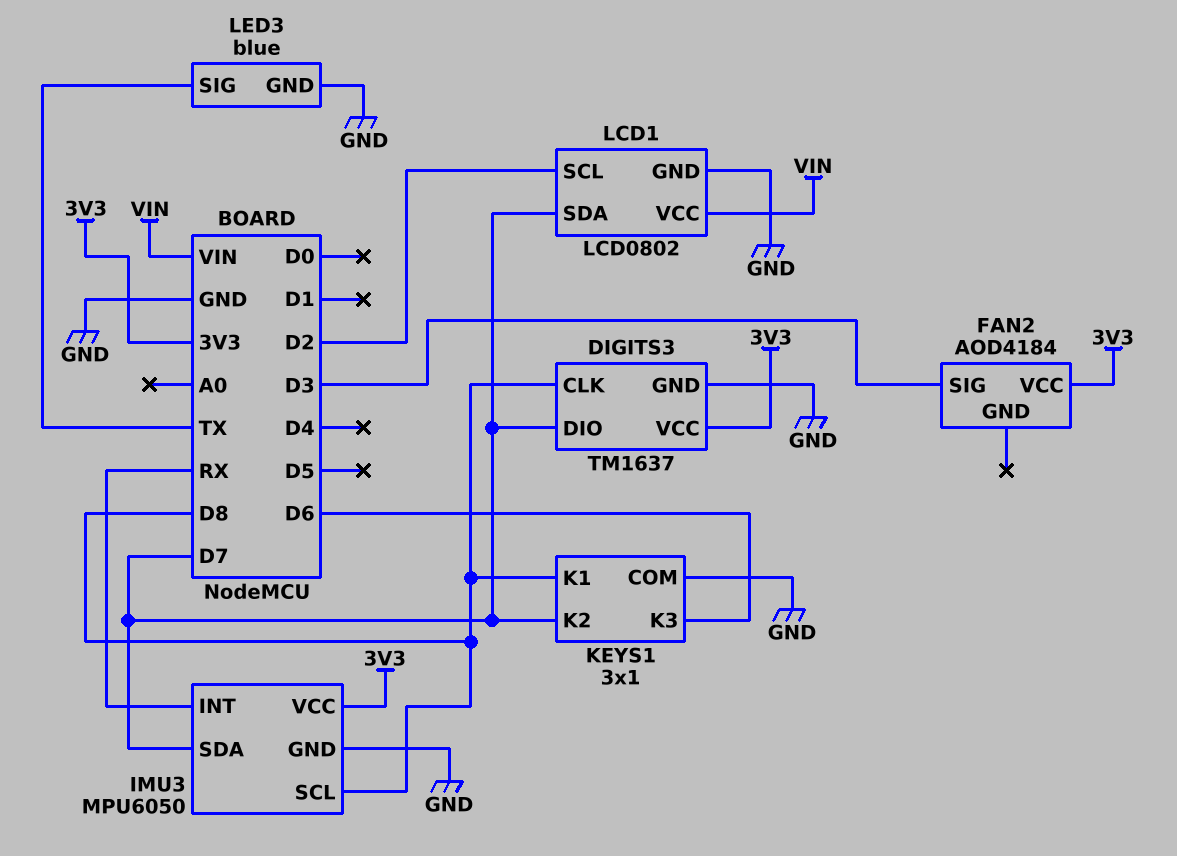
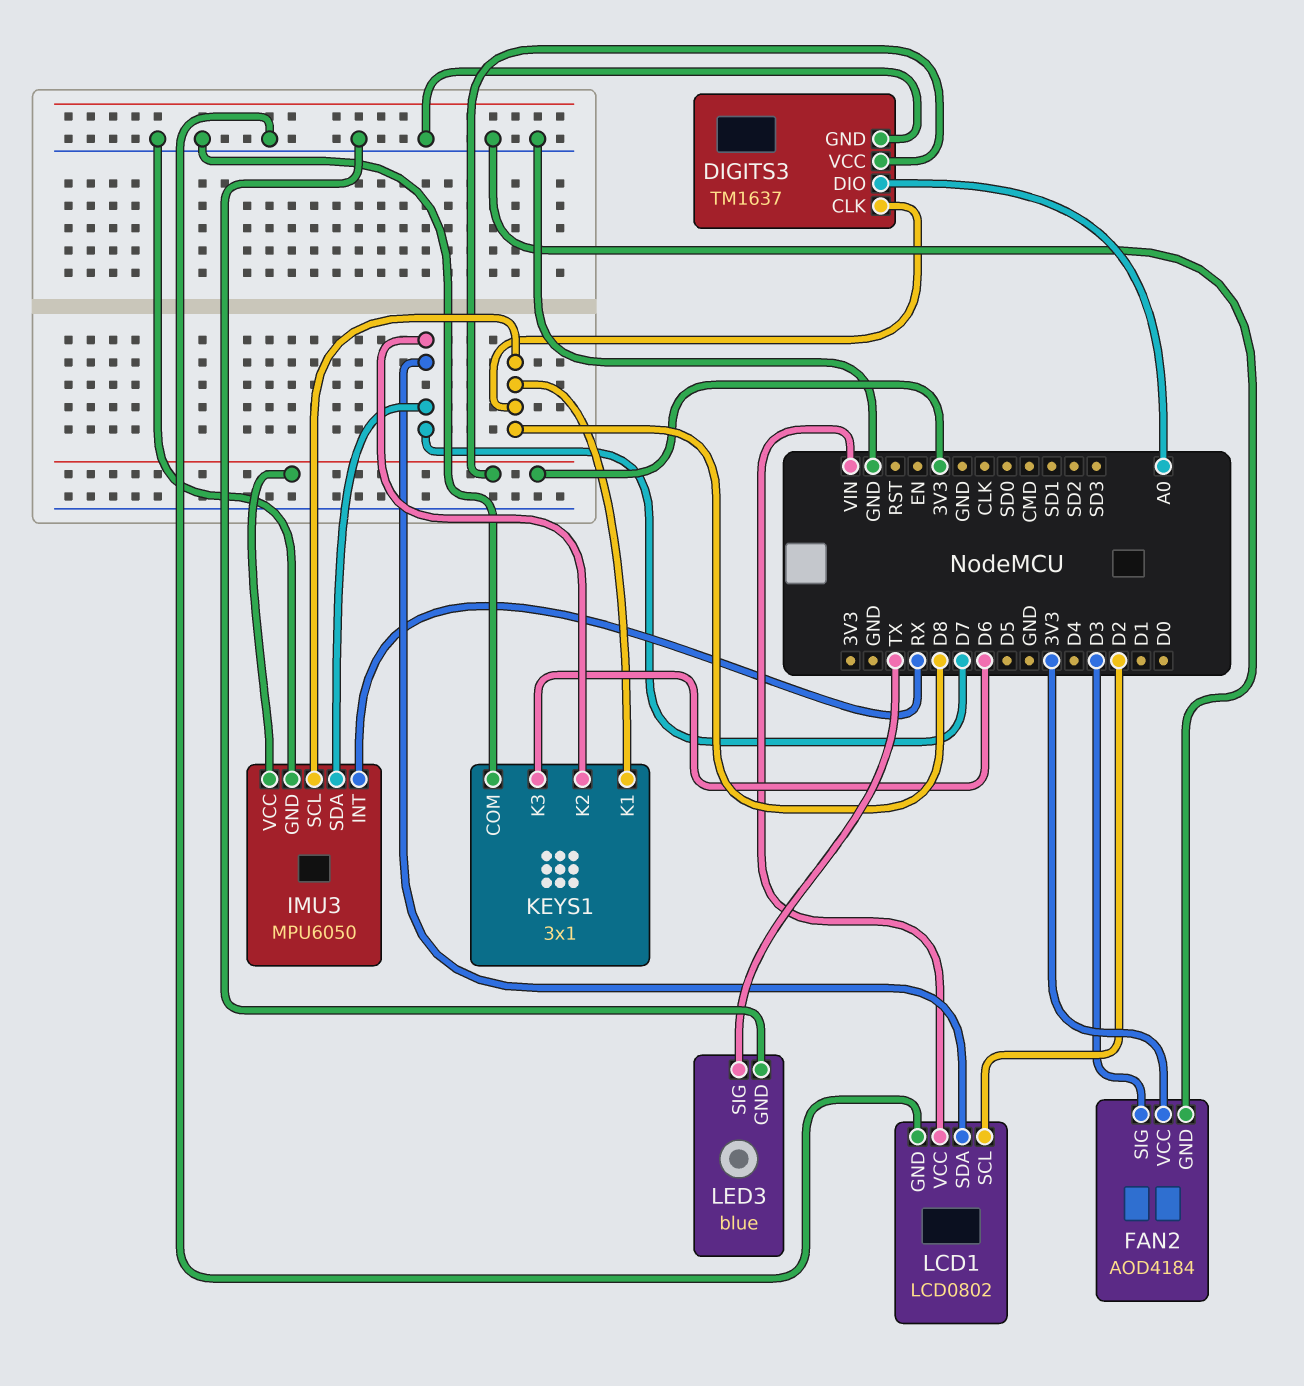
DIGITS3 pin DIO: D7 -> A0
FAN2 pin GND: none -> GND

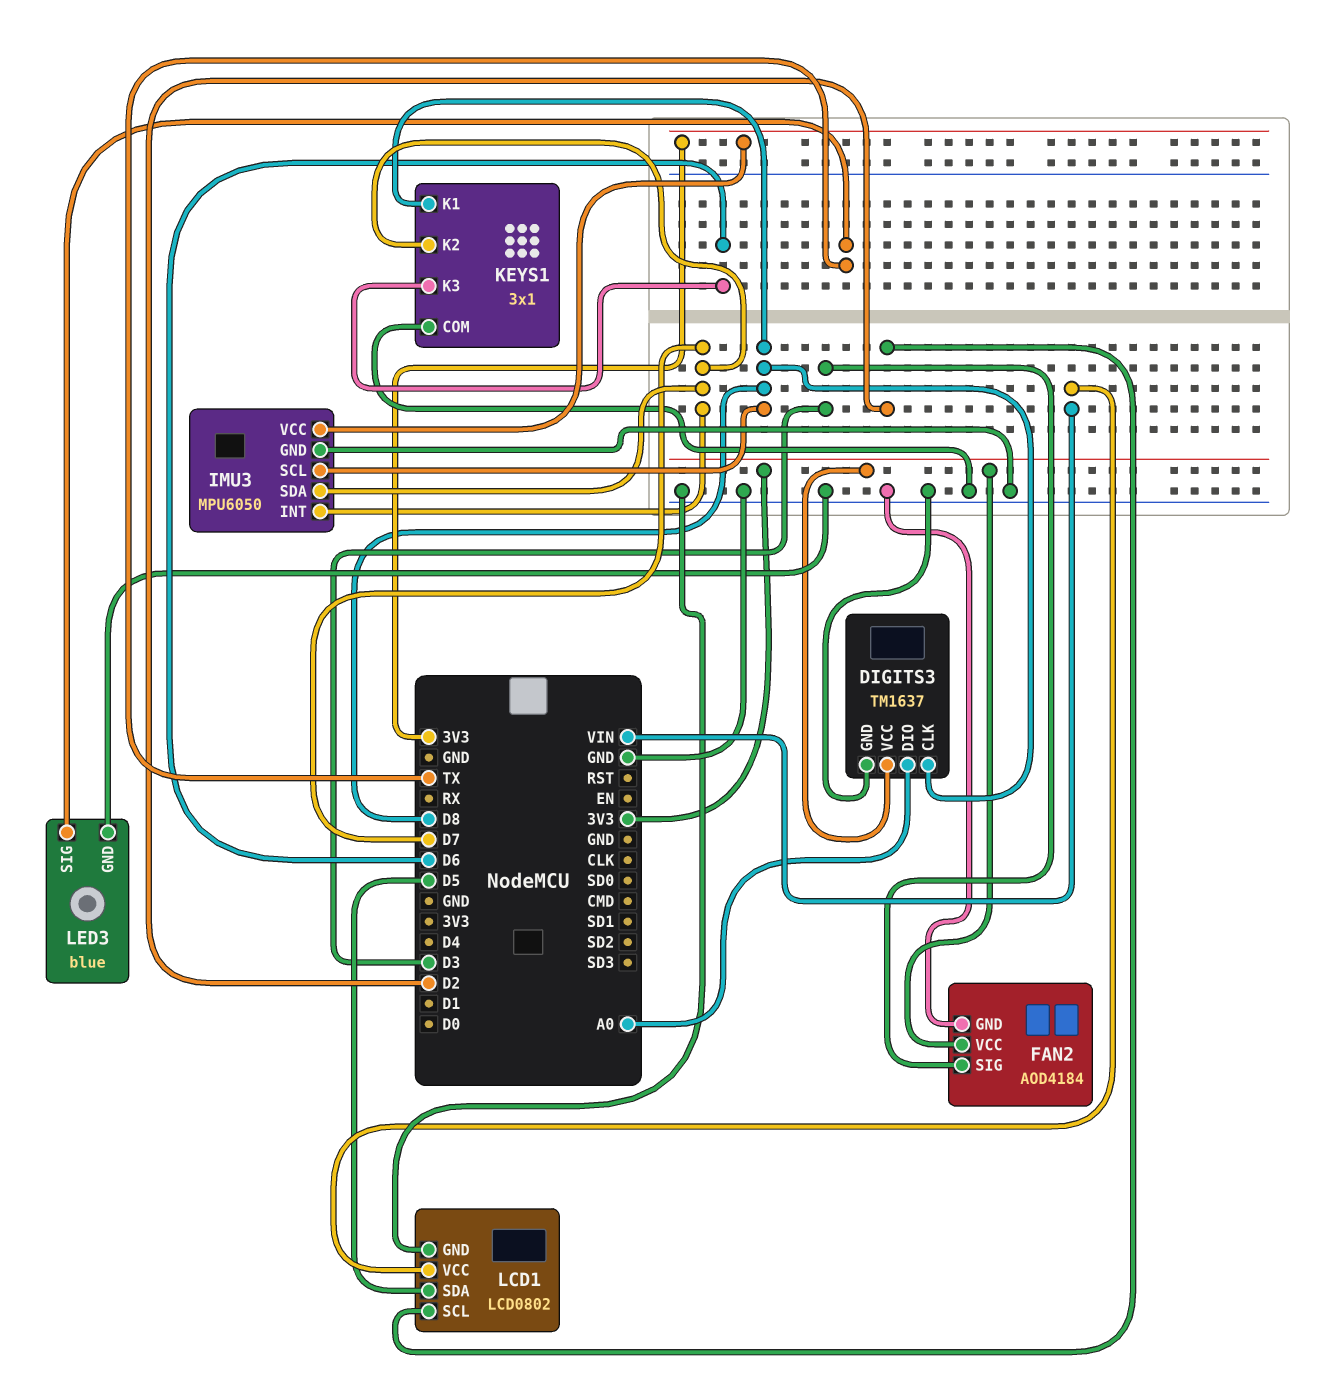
IMU3 pin INT: RX -> D7
LCD1 pin SDA: D7 -> D5

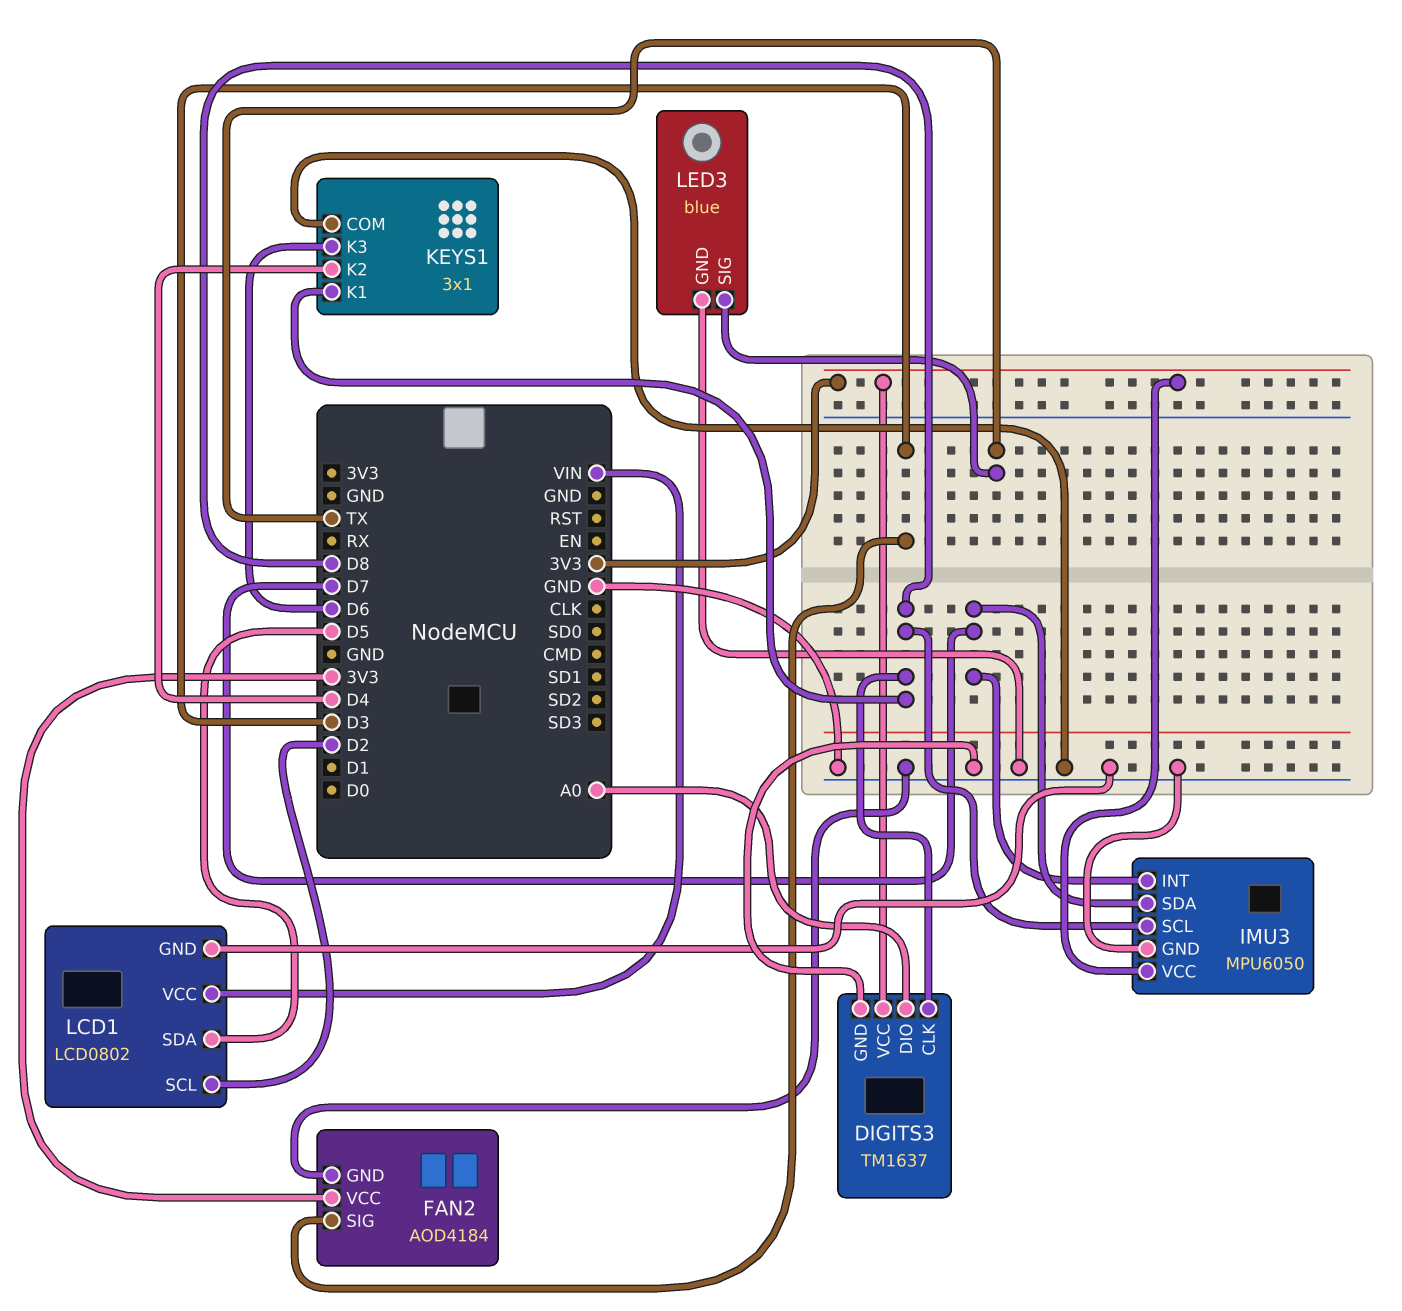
KEYS1 pin K2: D7 -> D4

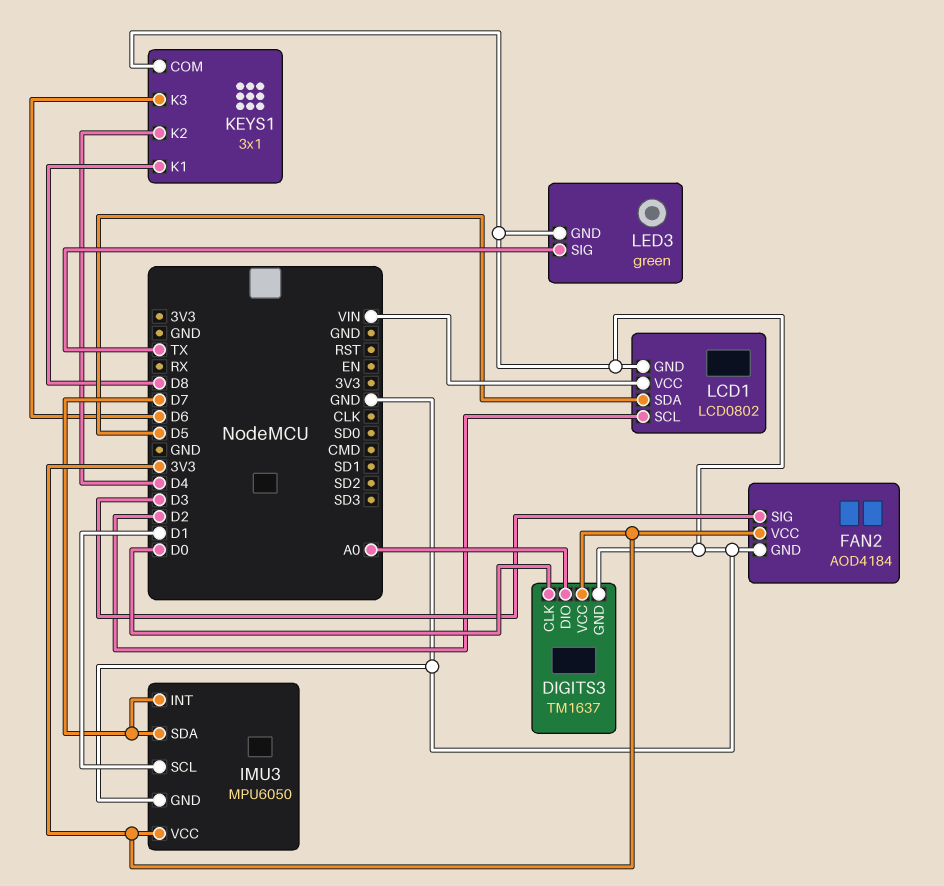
DIGITS3 pin CLK: D8 -> D0
IMU3 pin SCL: D8 -> D1
LED3: blue -> green

